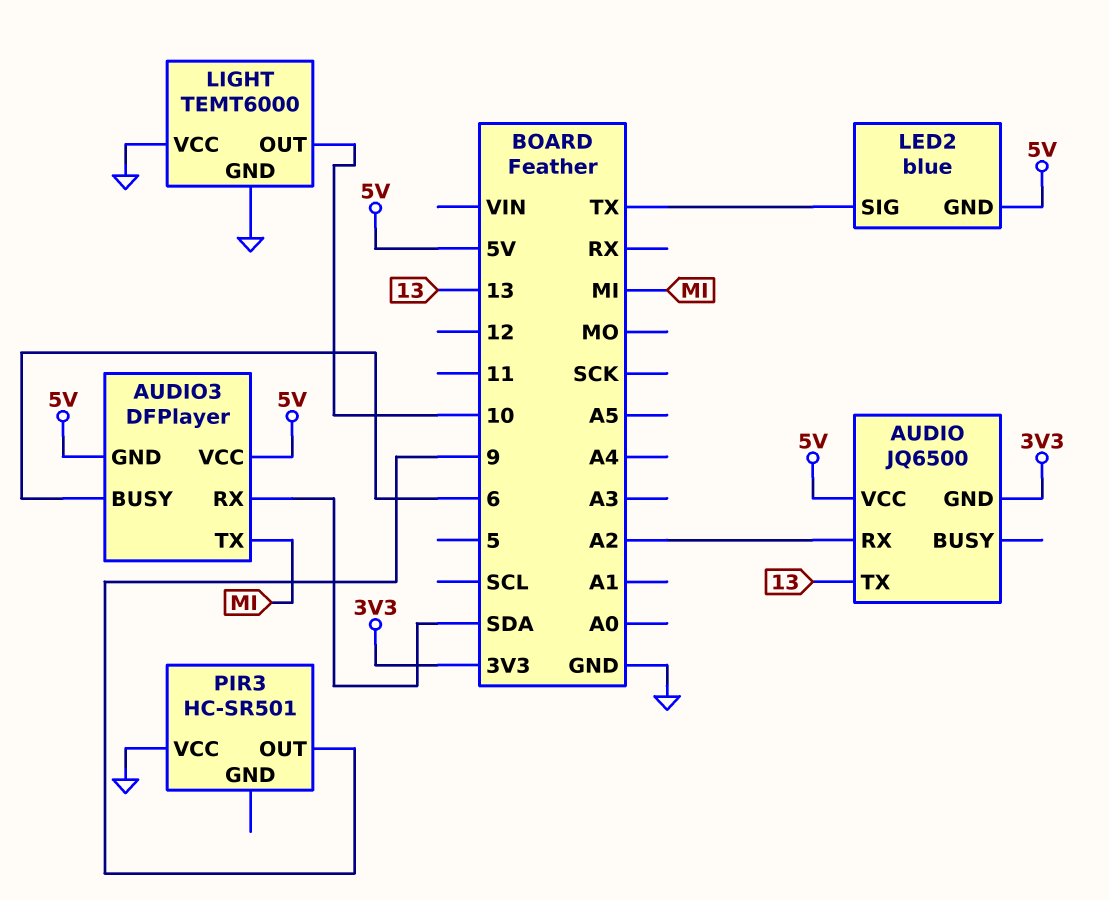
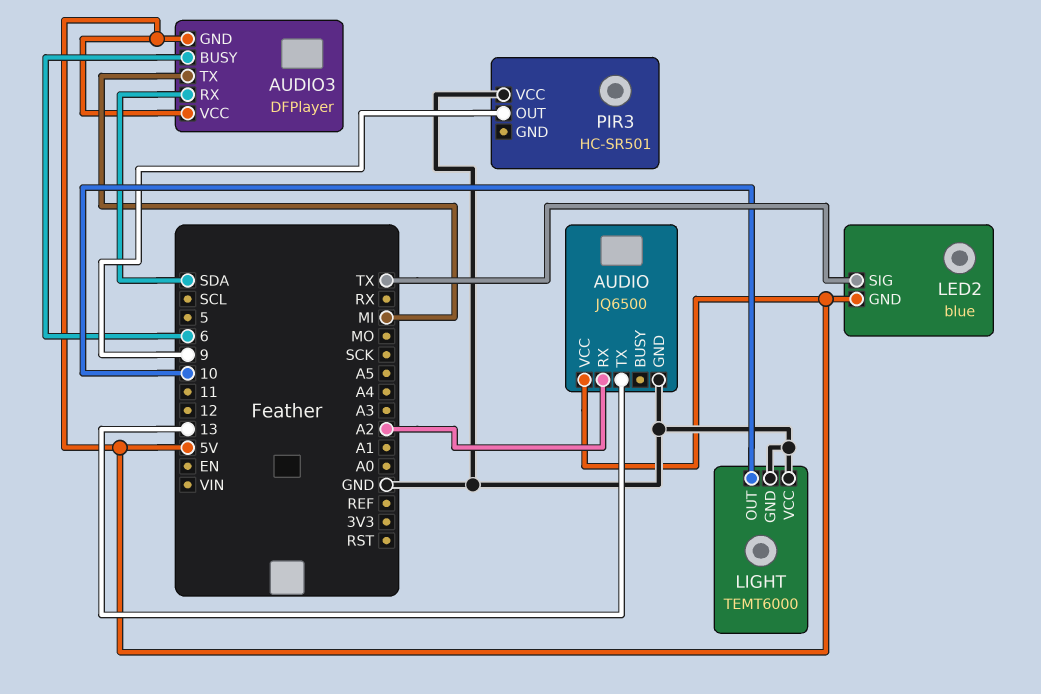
AUDIO pin GND: 3V3 -> GND

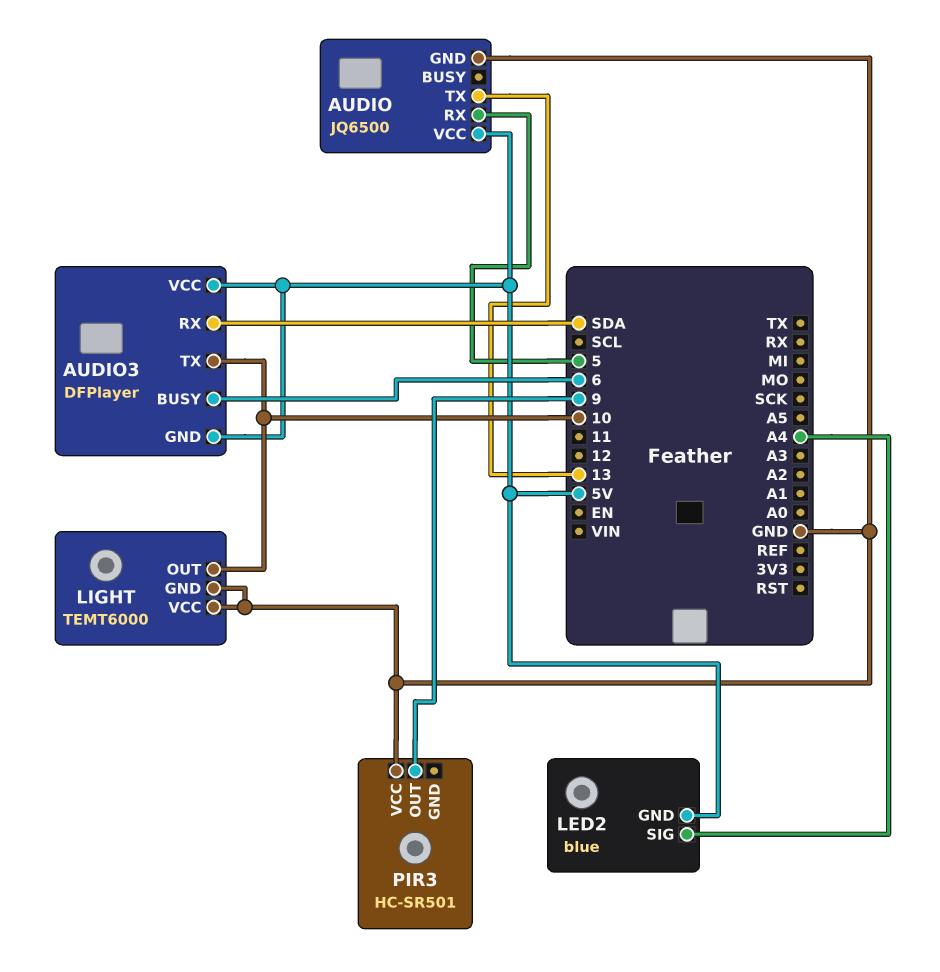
AUDIO pin RX: A2 -> 5
AUDIO3 pin TX: MI -> 10
LED2 pin SIG: TX -> A4

